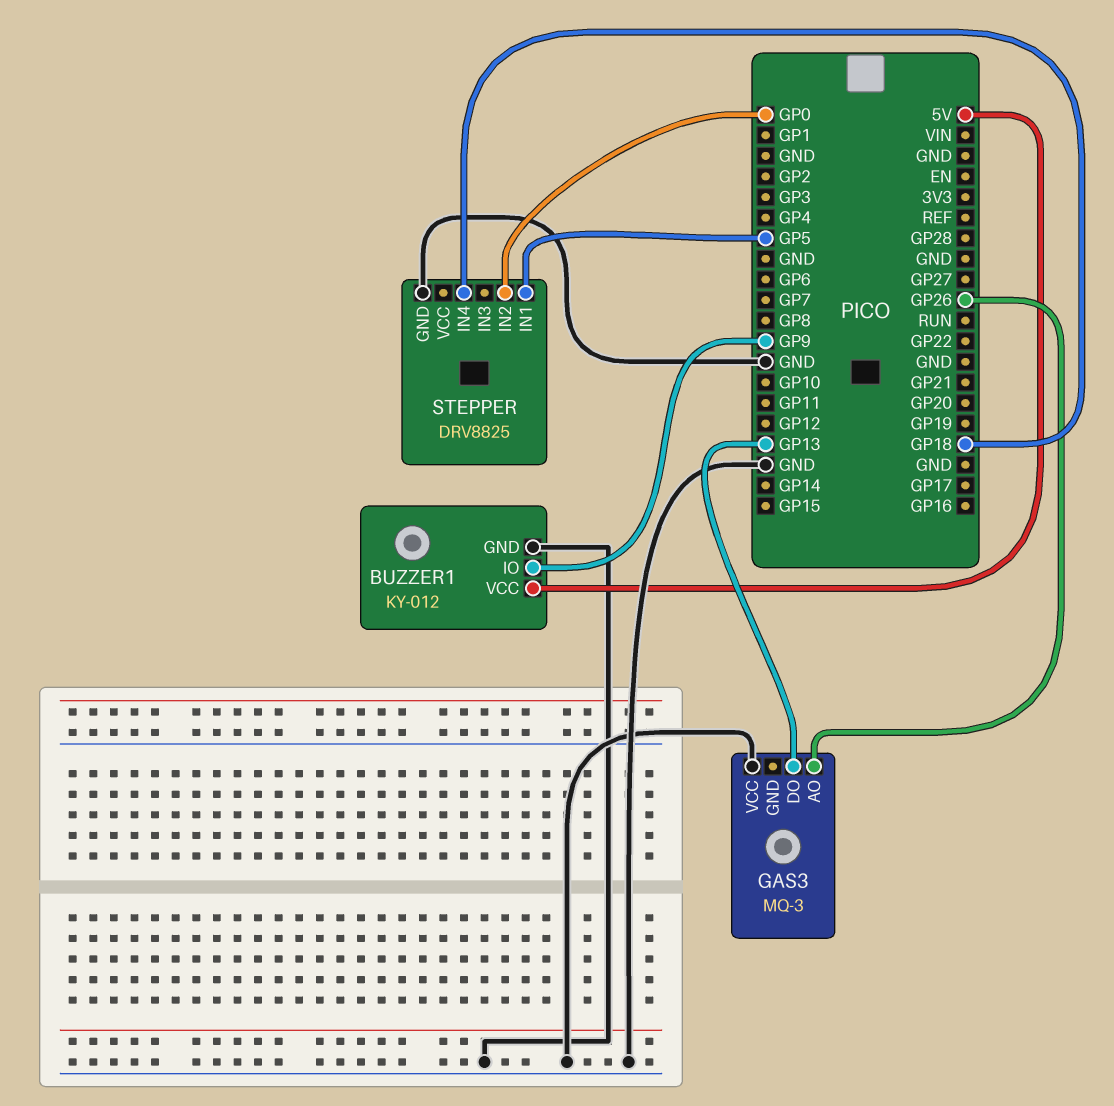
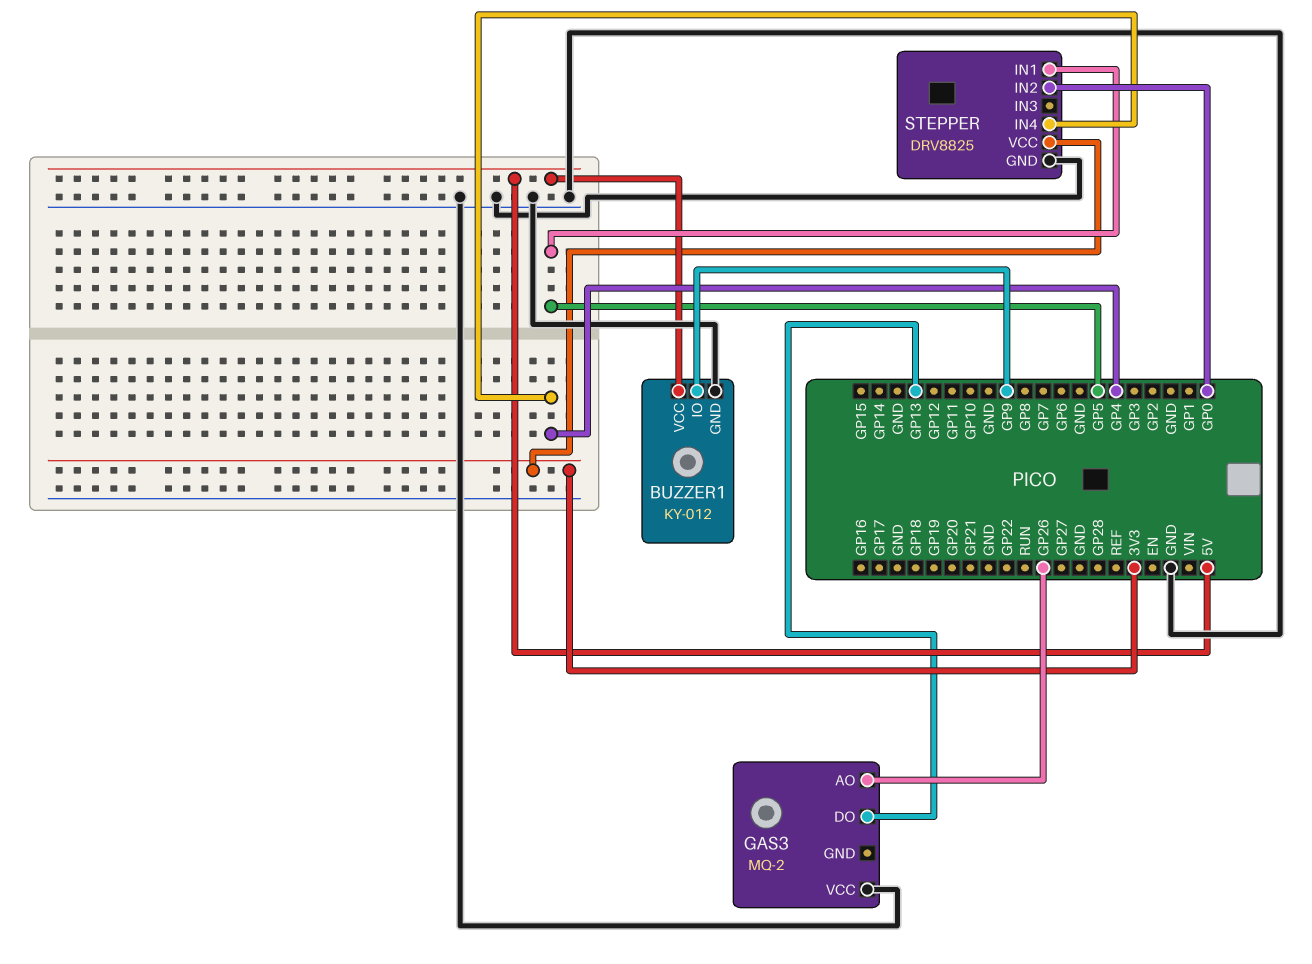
GAS3: MQ-3 -> MQ-2
STEPPER pin IN4: GP18 -> GP4
STEPPER pin VCC: none -> 3V3

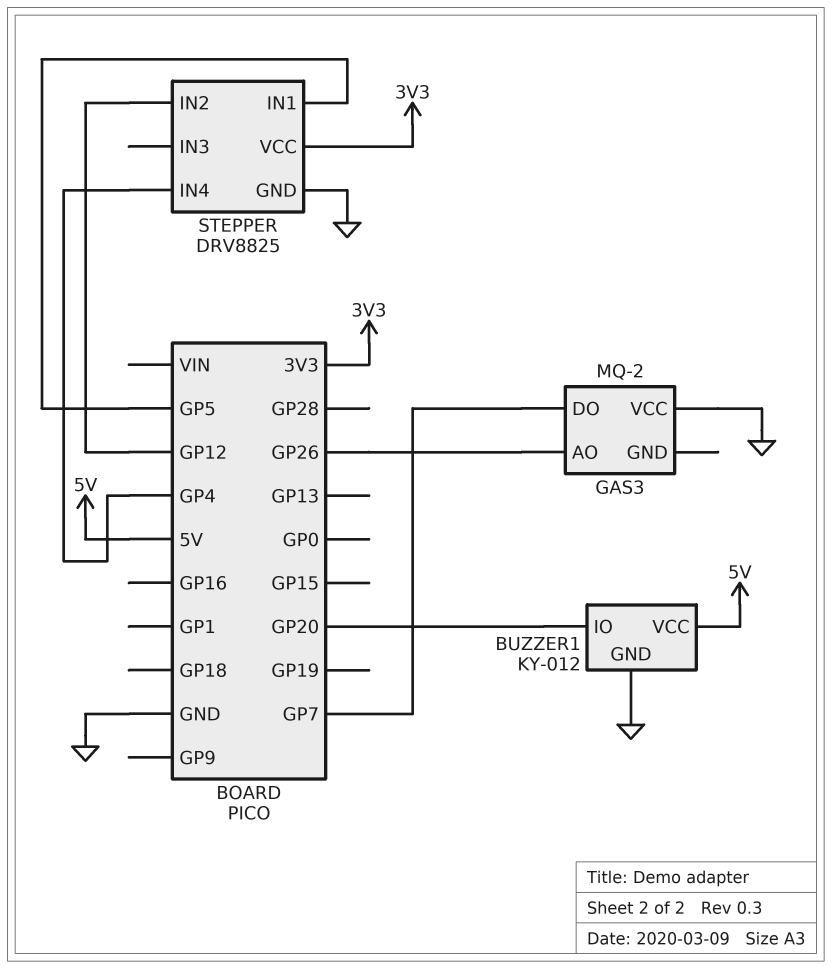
BUZZER1 pin IO: GP9 -> GP20
GAS3 pin DO: GP13 -> GP7
STEPPER pin IN2: GP0 -> GP12

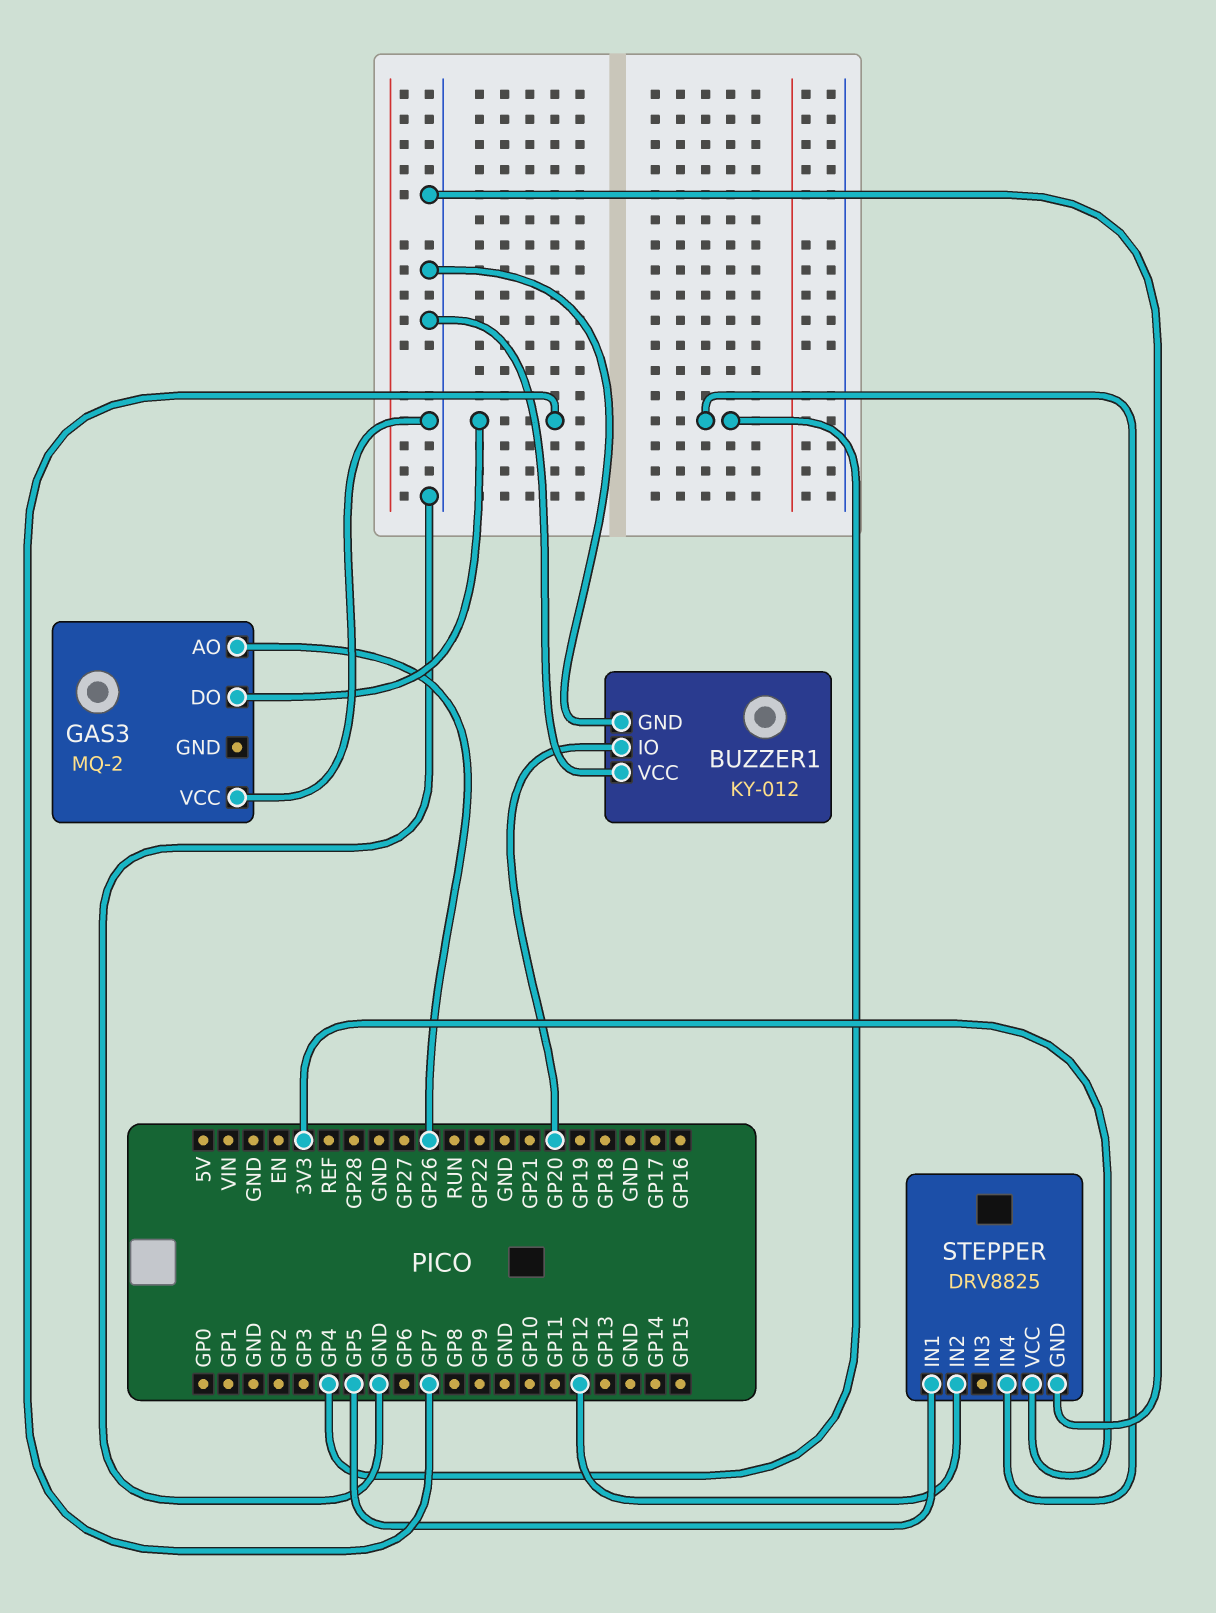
BUZZER1 pin VCC: 5V -> GND

